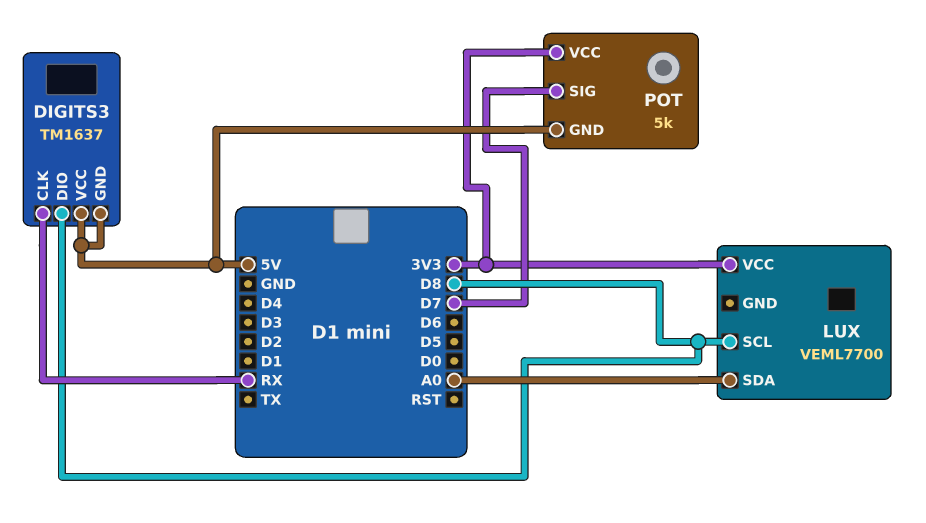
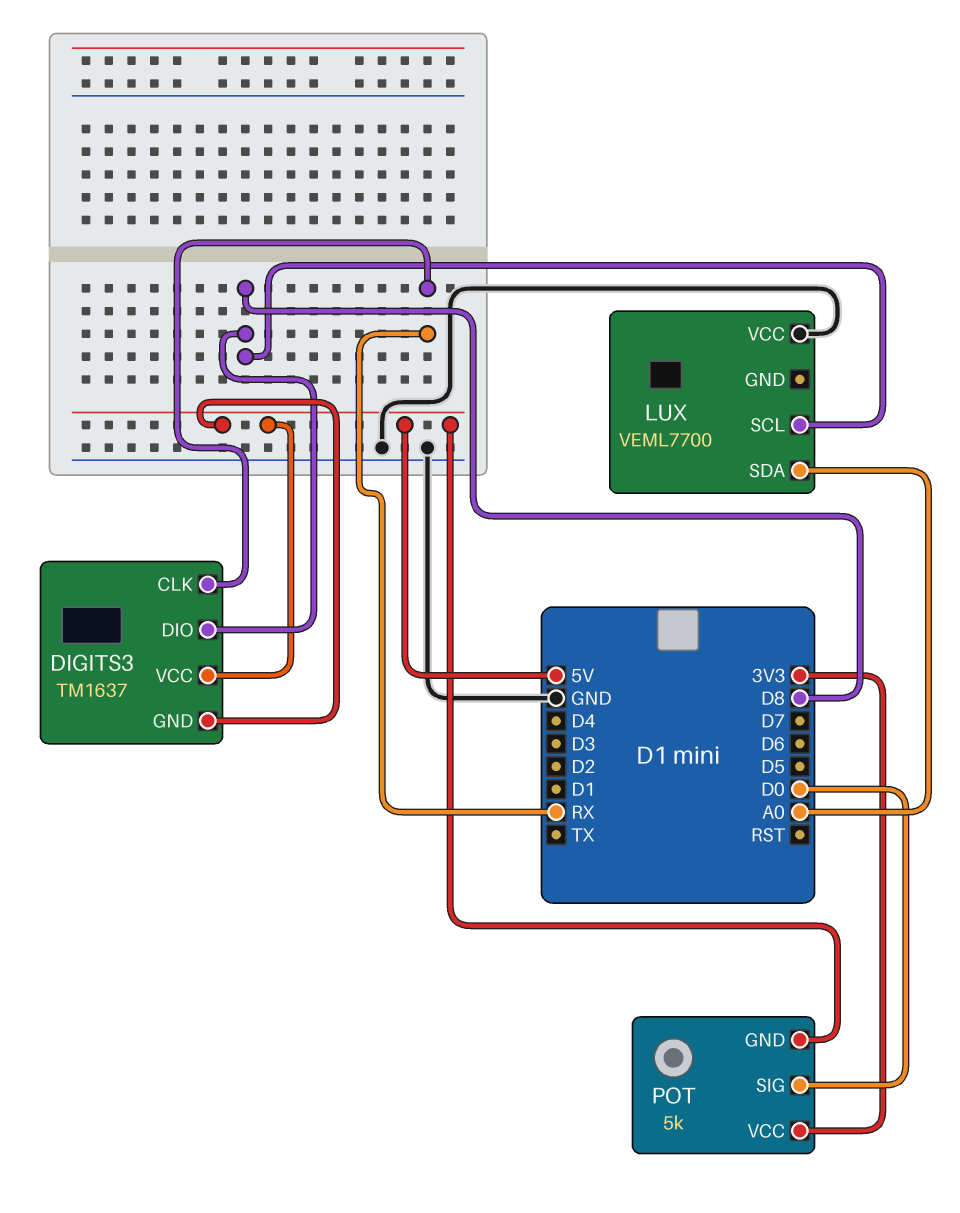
LUX pin VCC: 3V3 -> GND
POT pin SIG: D7 -> D0

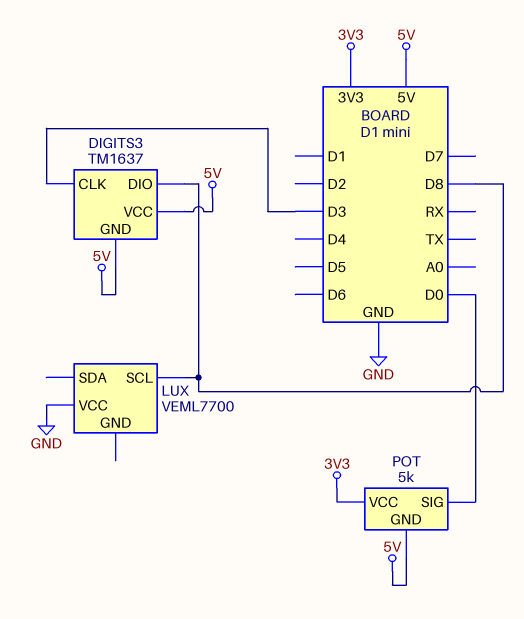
DIGITS3 pin CLK: RX -> D3
LUX pin SDA: A0 -> none

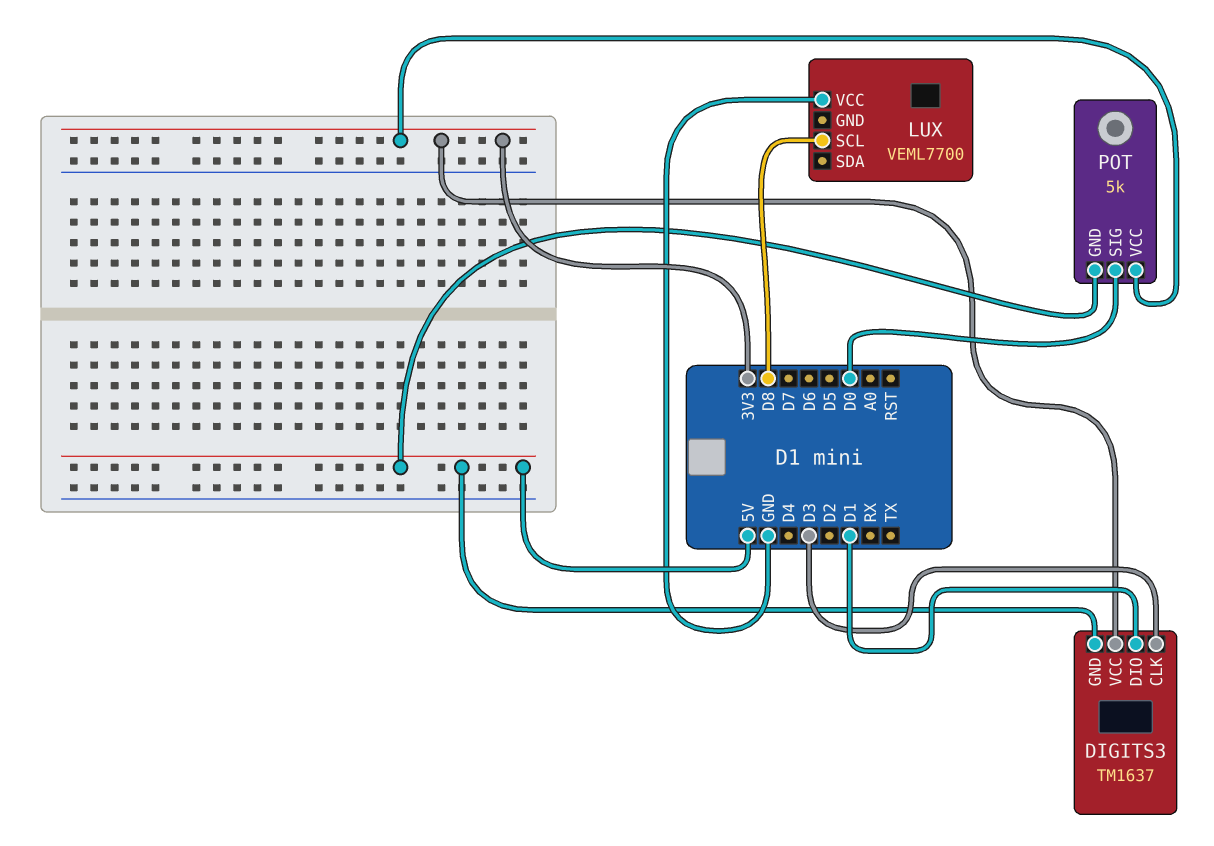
DIGITS3 pin DIO: D8 -> D1
DIGITS3 pin VCC: 5V -> 3V3

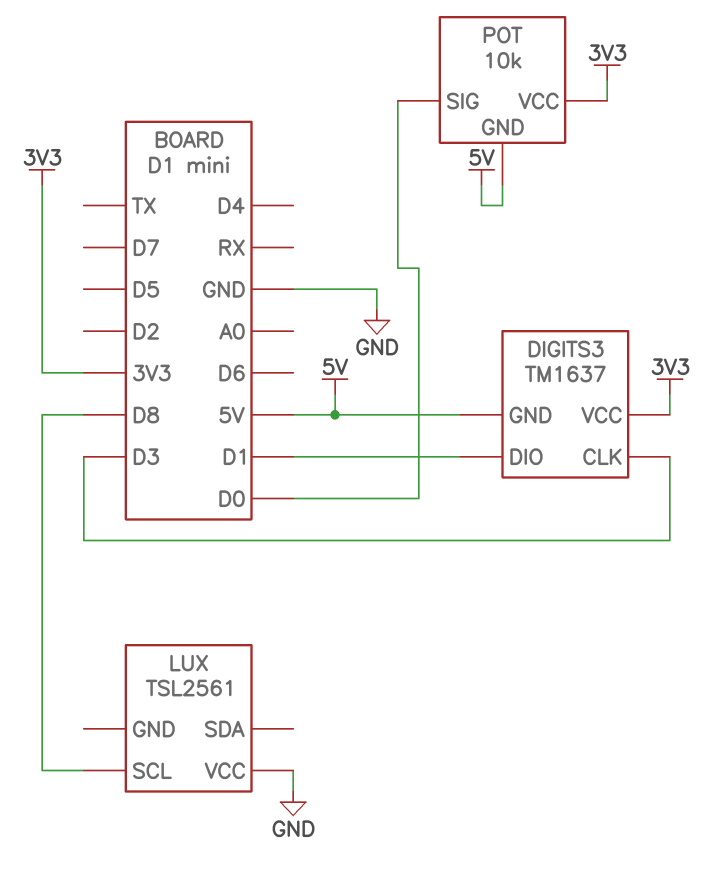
LUX: VEML7700 -> TSL2561
POT: 5k -> 10k

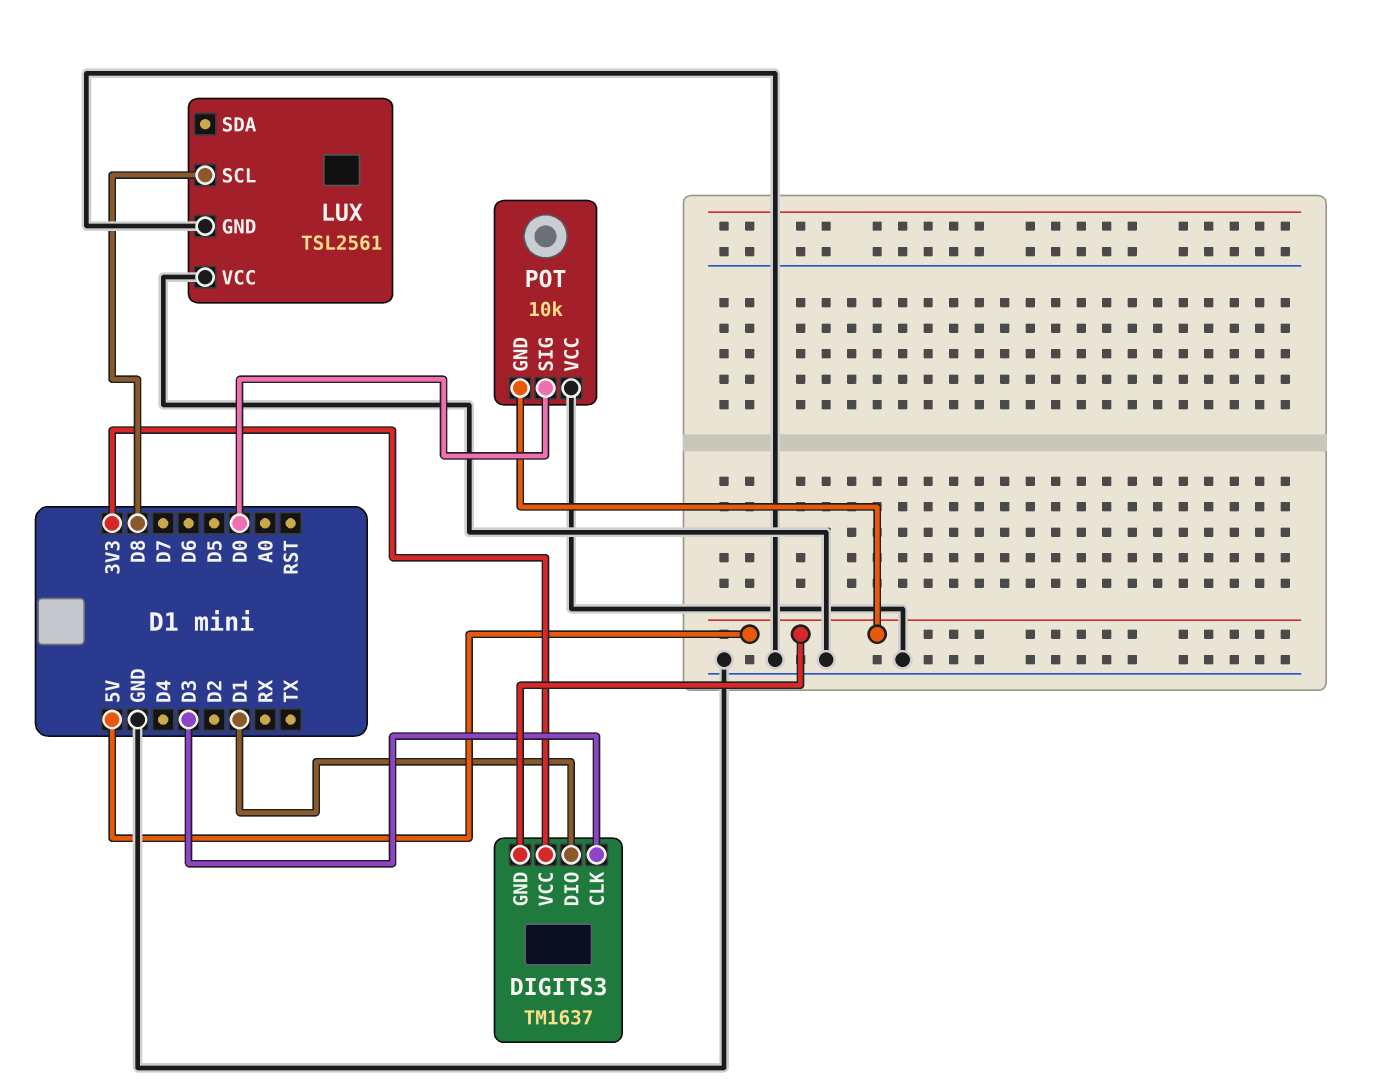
LUX pin GND: none -> GND
POT pin VCC: 3V3 -> GND

